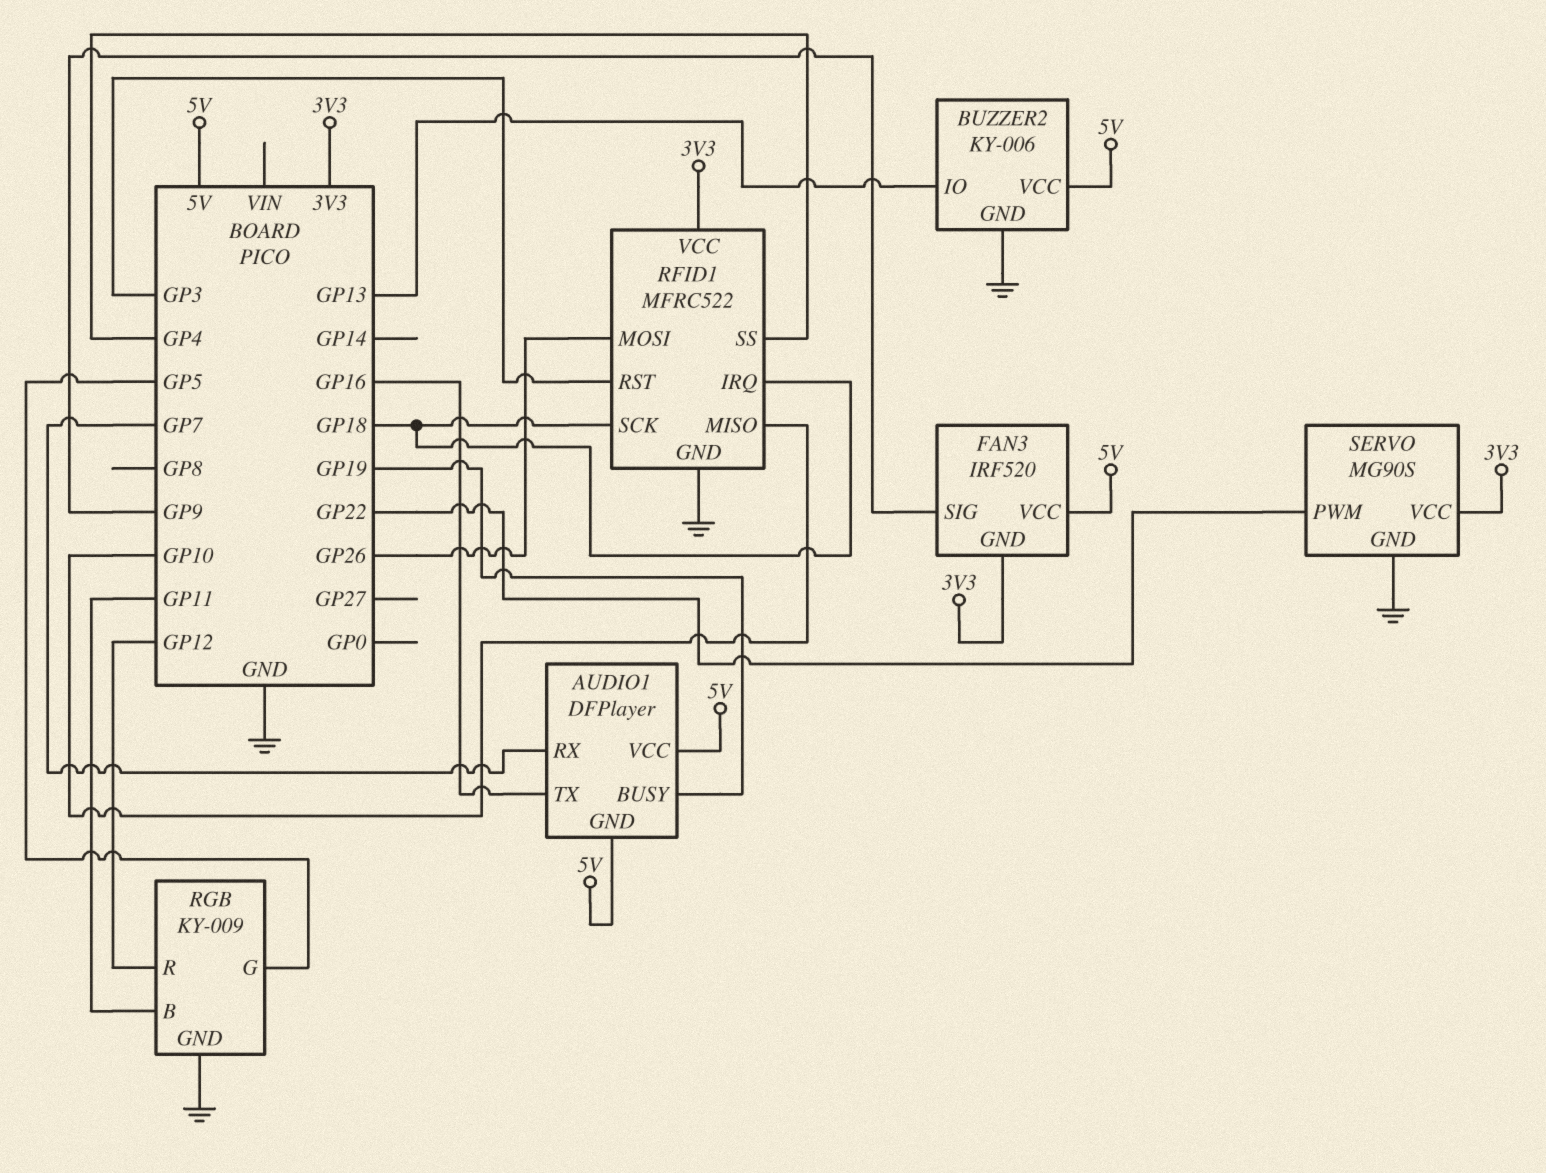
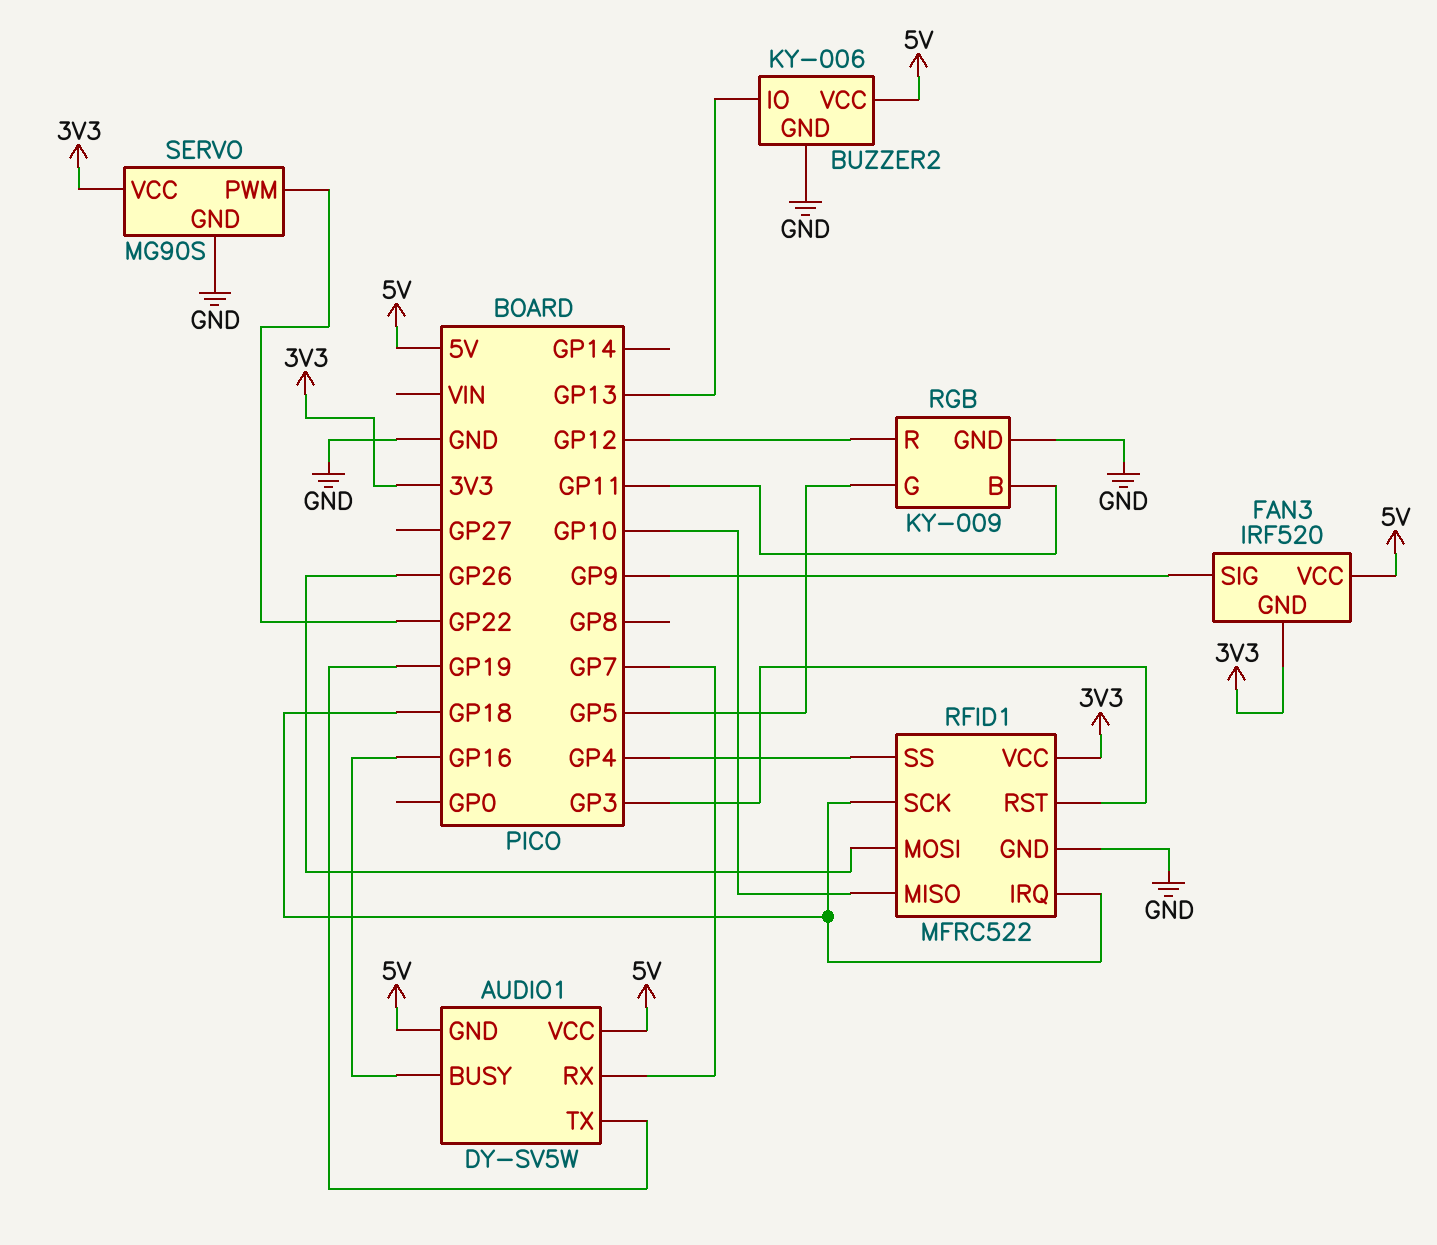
AUDIO1: DFPlayer -> DY-SV5W
AUDIO1 pin BUSY: GP19 -> GP16
AUDIO1 pin TX: GP16 -> GP19

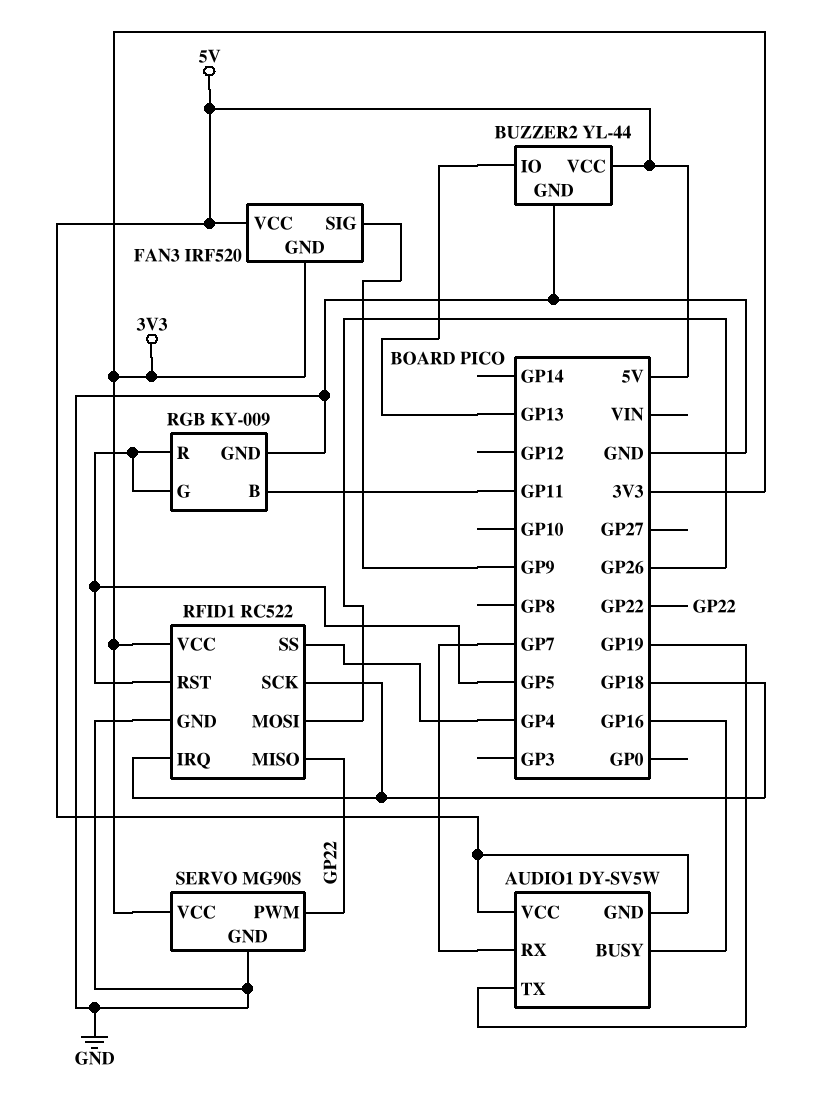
BUZZER2: KY-006 -> YL-44
RFID1: MFRC522 -> RC522
RFID1 pin MISO: GP10 -> GP22
RFID1 pin RST: GP3 -> GP5
RGB pin R: GP12 -> GP5

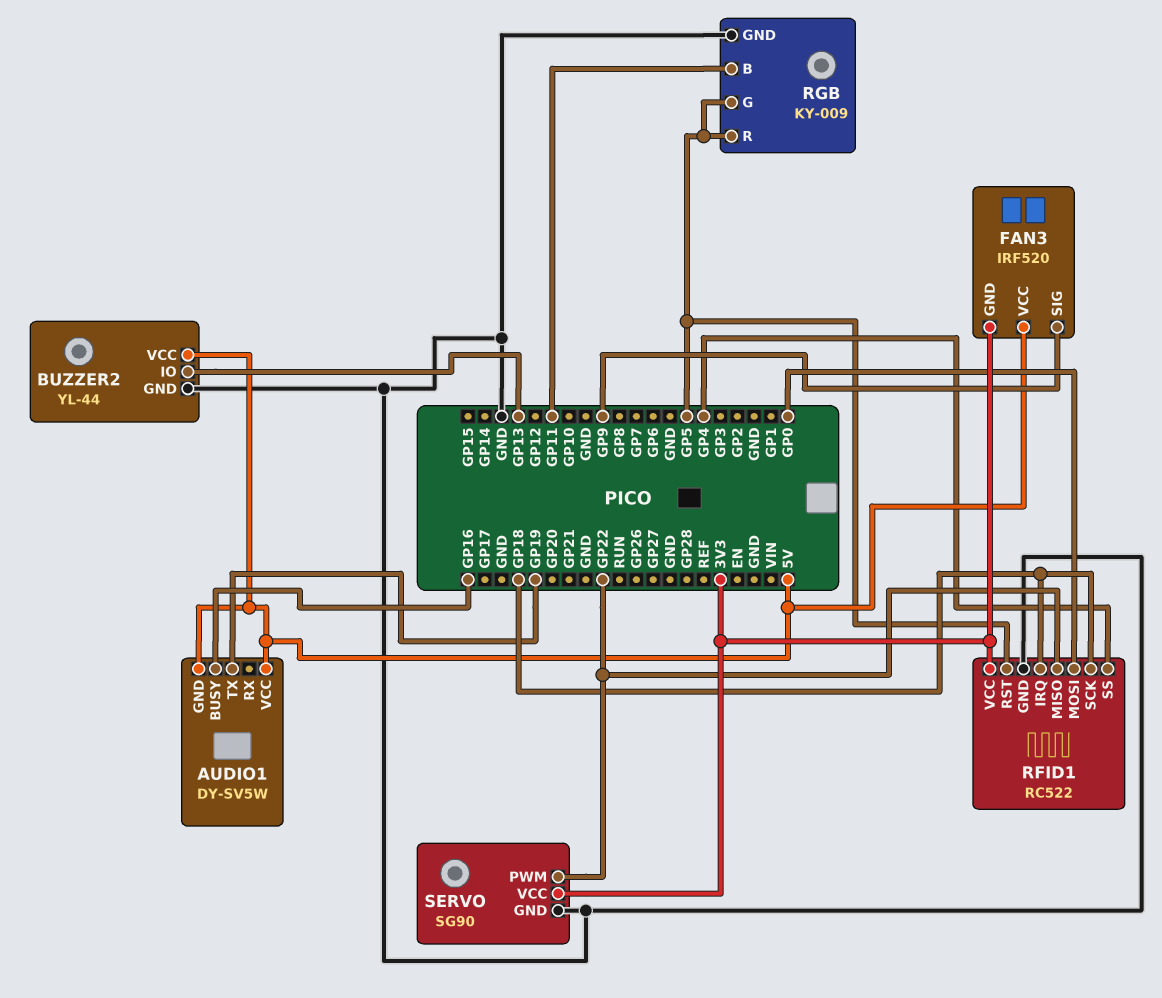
AUDIO1 pin RX: GP7 -> none
RFID1 pin MOSI: GP26 -> GP0
SERVO: MG90S -> SG90

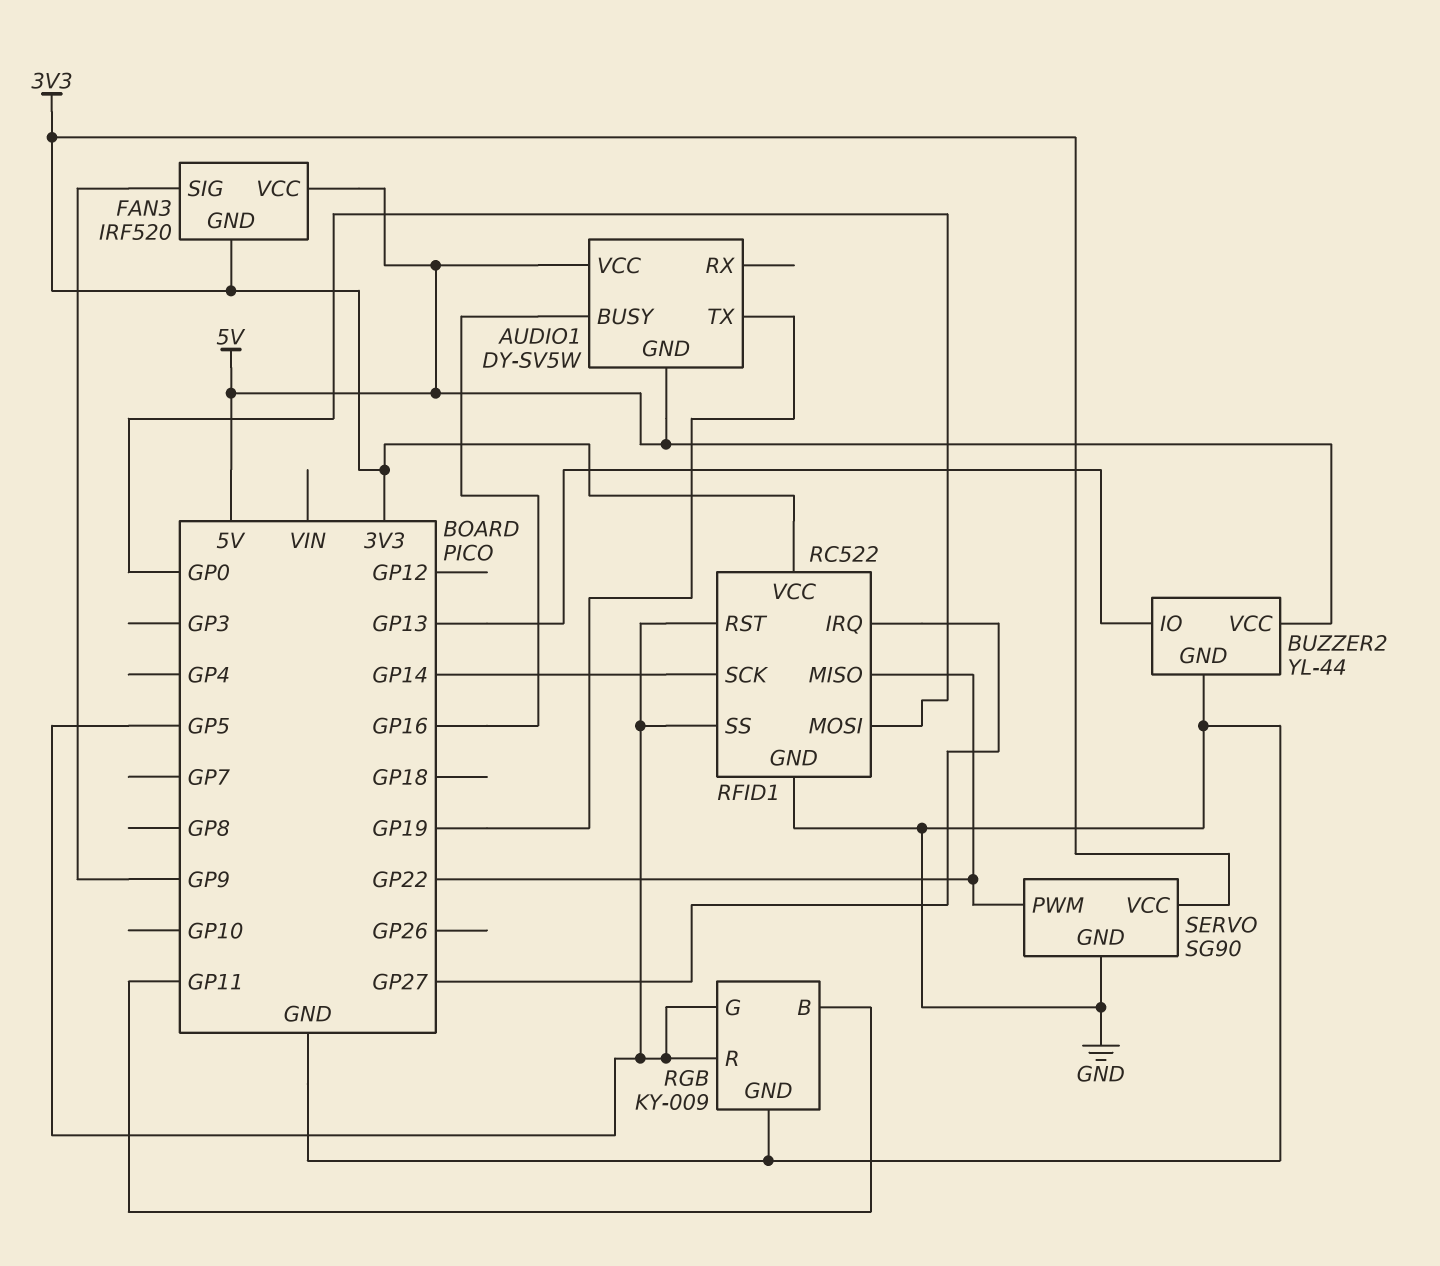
RFID1 pin IRQ: GP18 -> GP27
RFID1 pin SCK: GP18 -> GP14
RFID1 pin SS: GP4 -> GP5

